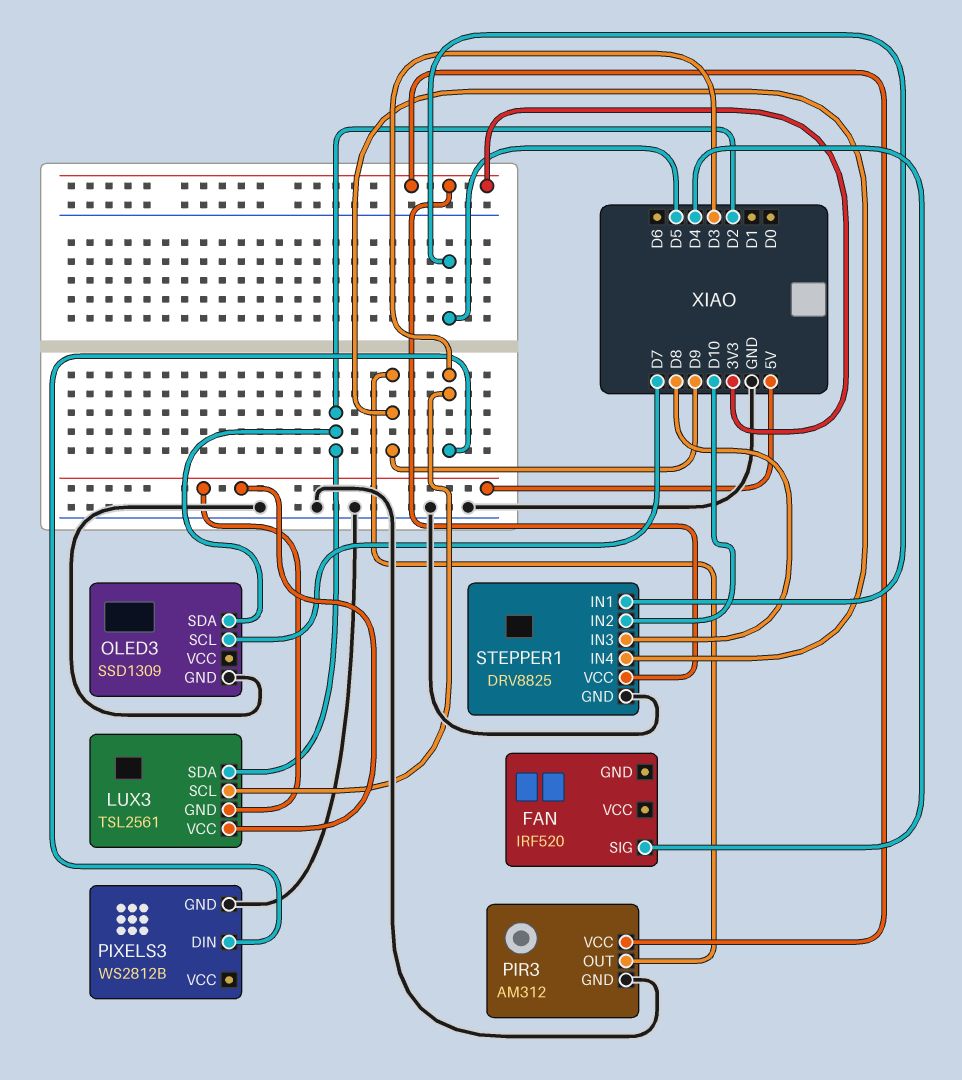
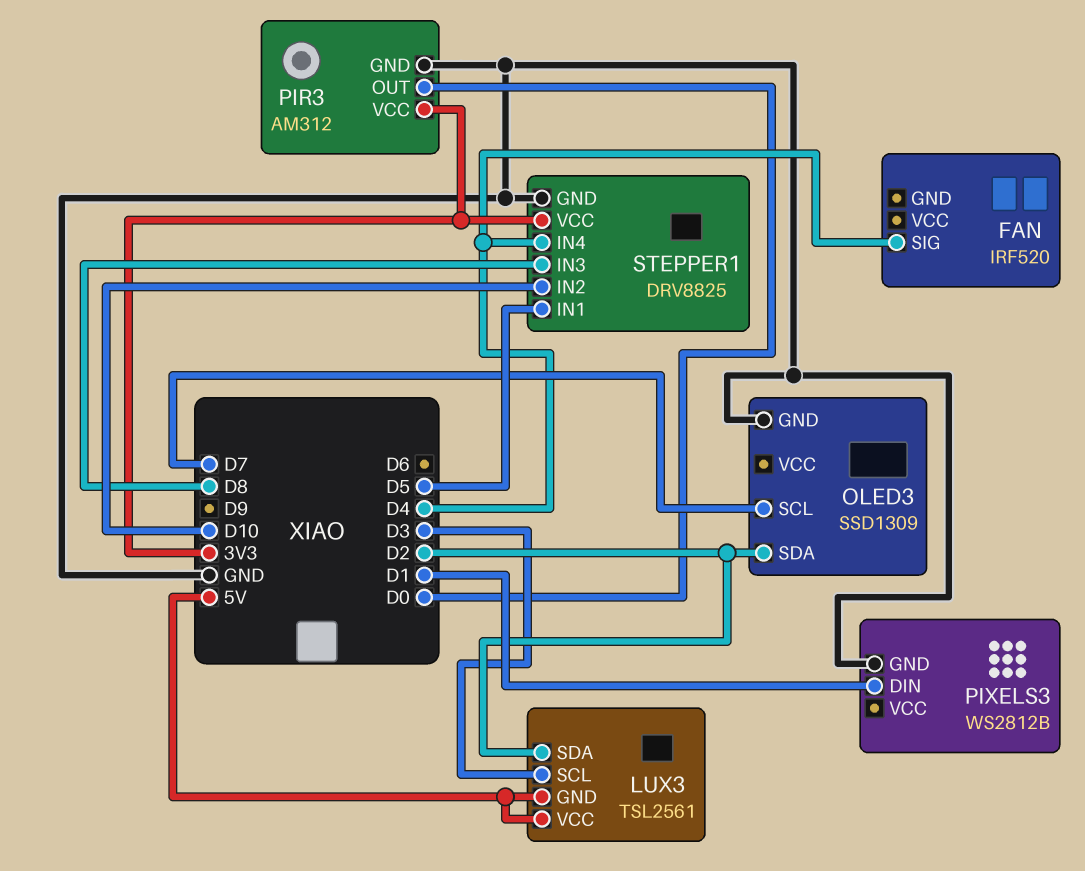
PIR3 pin OUT: D9 -> D0
PIXELS3 pin DIN: D3 -> D1
STEPPER1 pin IN4: D9 -> D4

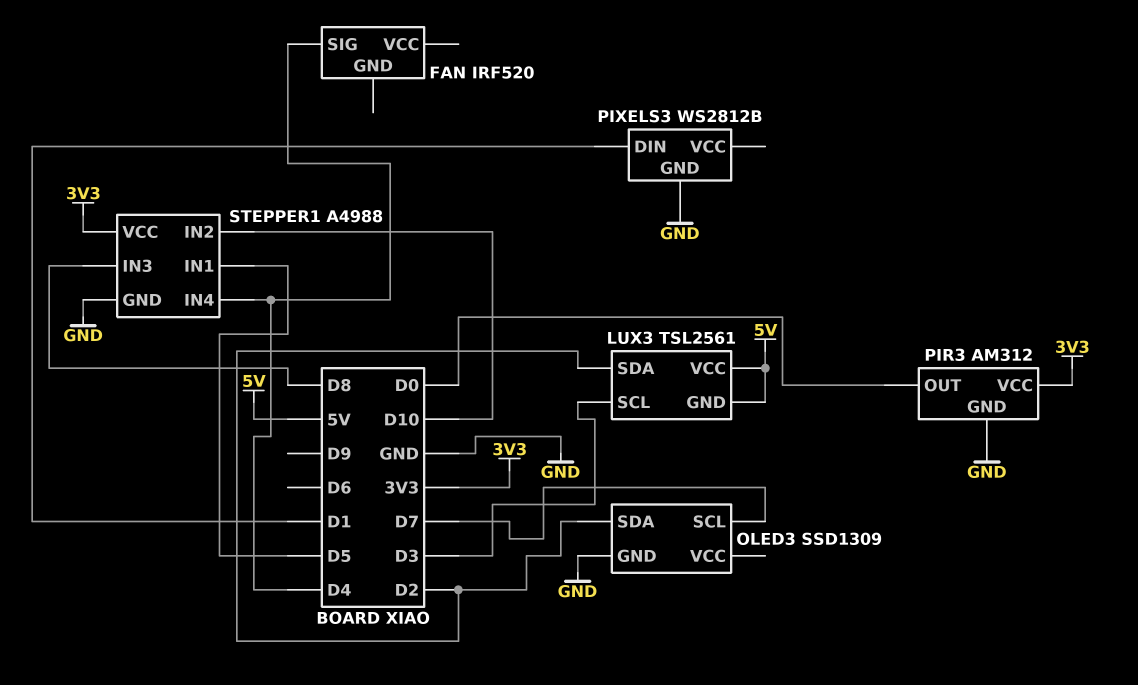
STEPPER1: DRV8825 -> A4988

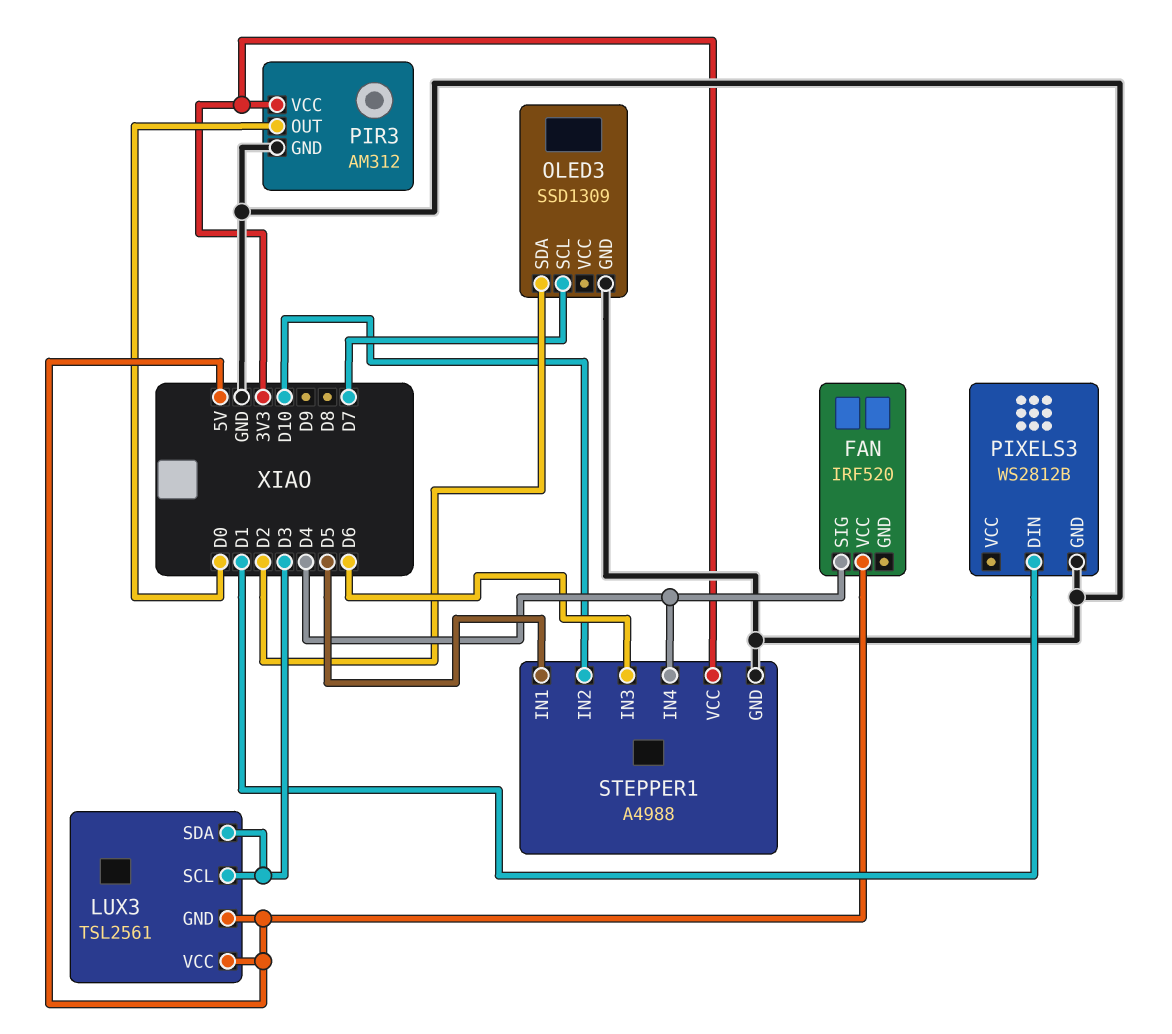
FAN pin VCC: none -> 5V
LUX3 pin SDA: D2 -> D3
STEPPER1 pin IN3: D8 -> D6

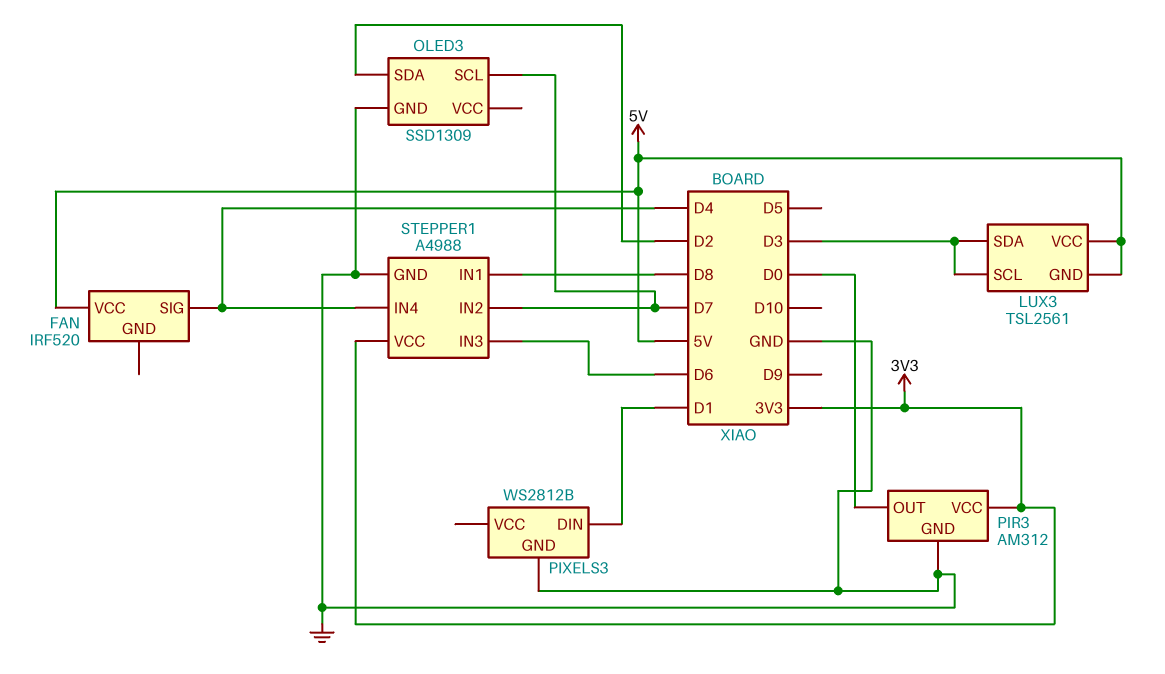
STEPPER1 pin IN1: D5 -> D8
STEPPER1 pin IN2: D10 -> D7

